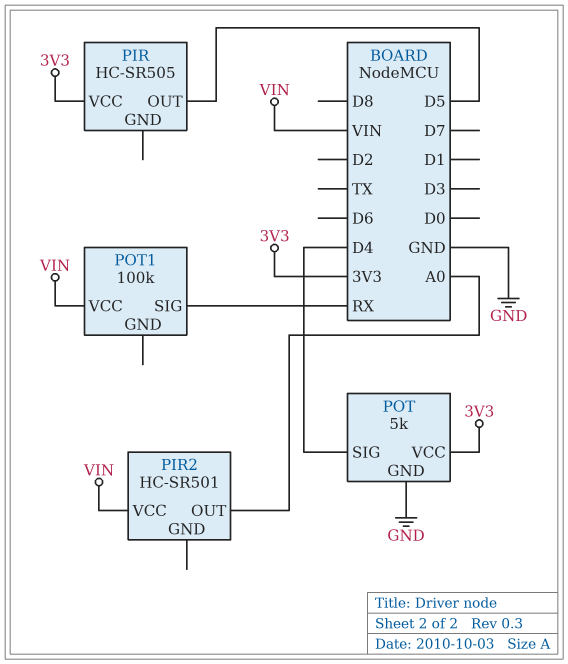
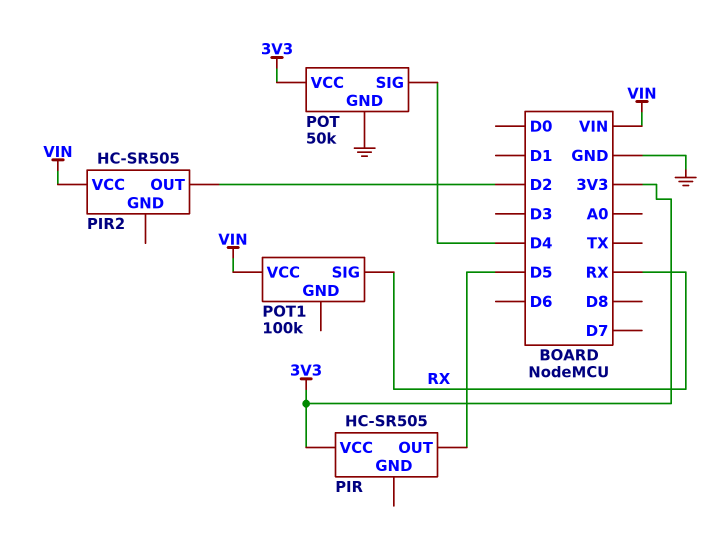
PIR2: HC-SR501 -> HC-SR505
PIR2 pin OUT: A0 -> D2
POT: 5k -> 50k

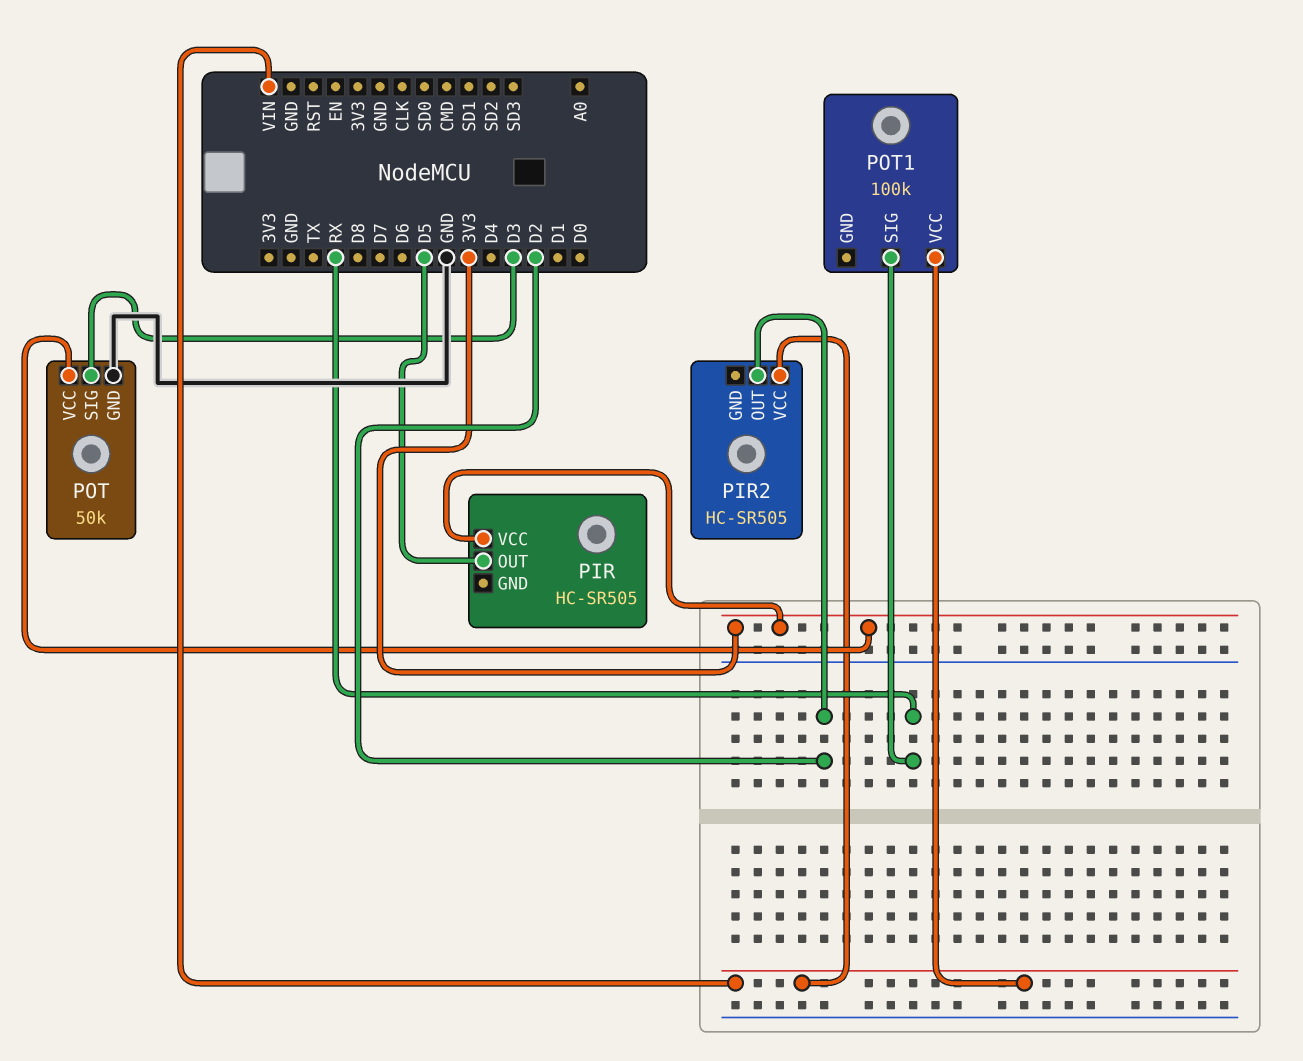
POT pin SIG: D4 -> D3

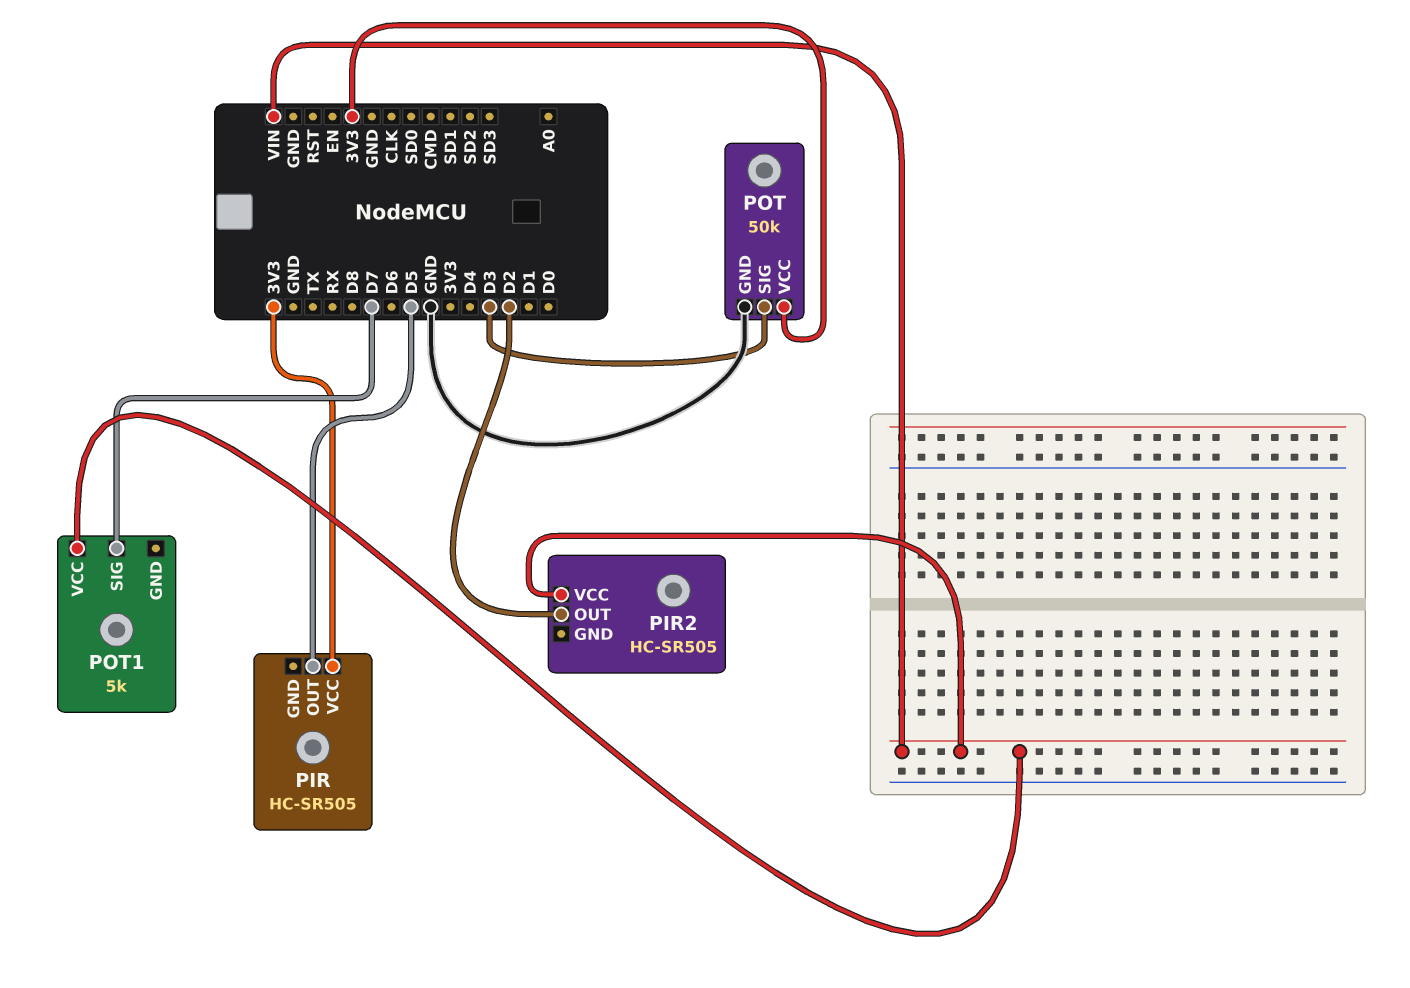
POT1: 100k -> 5k
POT1 pin SIG: RX -> D7

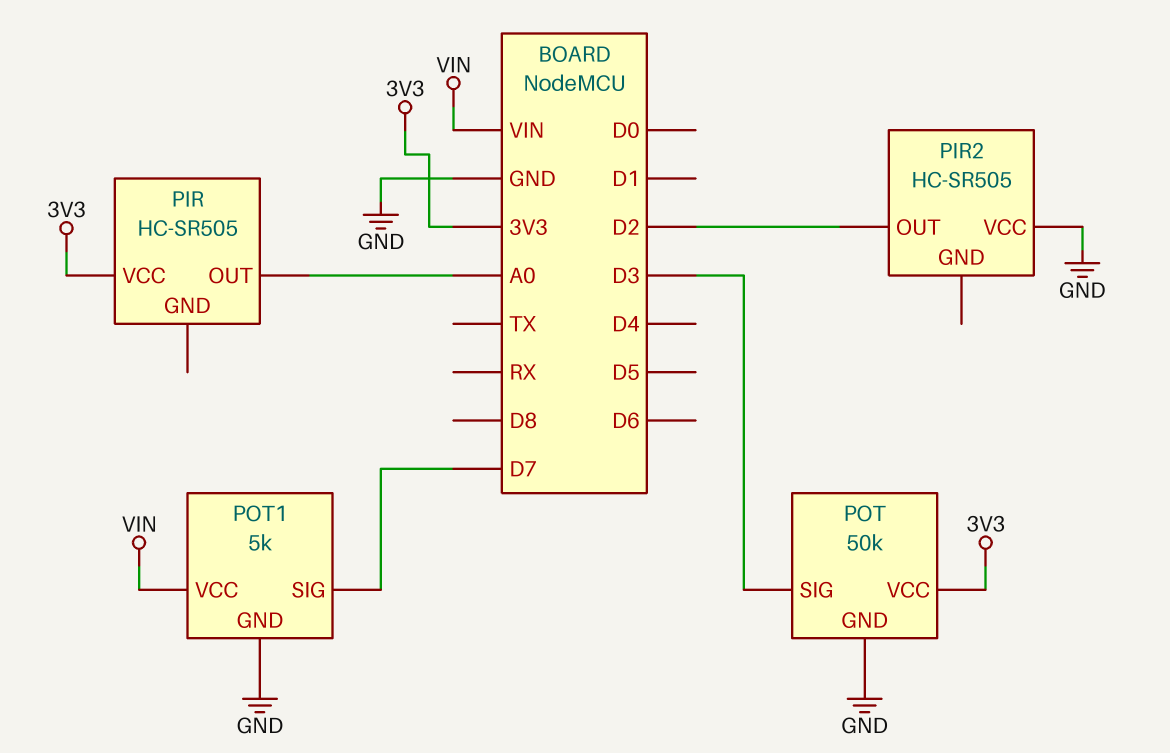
PIR pin OUT: D5 -> A0
PIR2 pin VCC: VIN -> GND
POT1 pin GND: none -> GND

